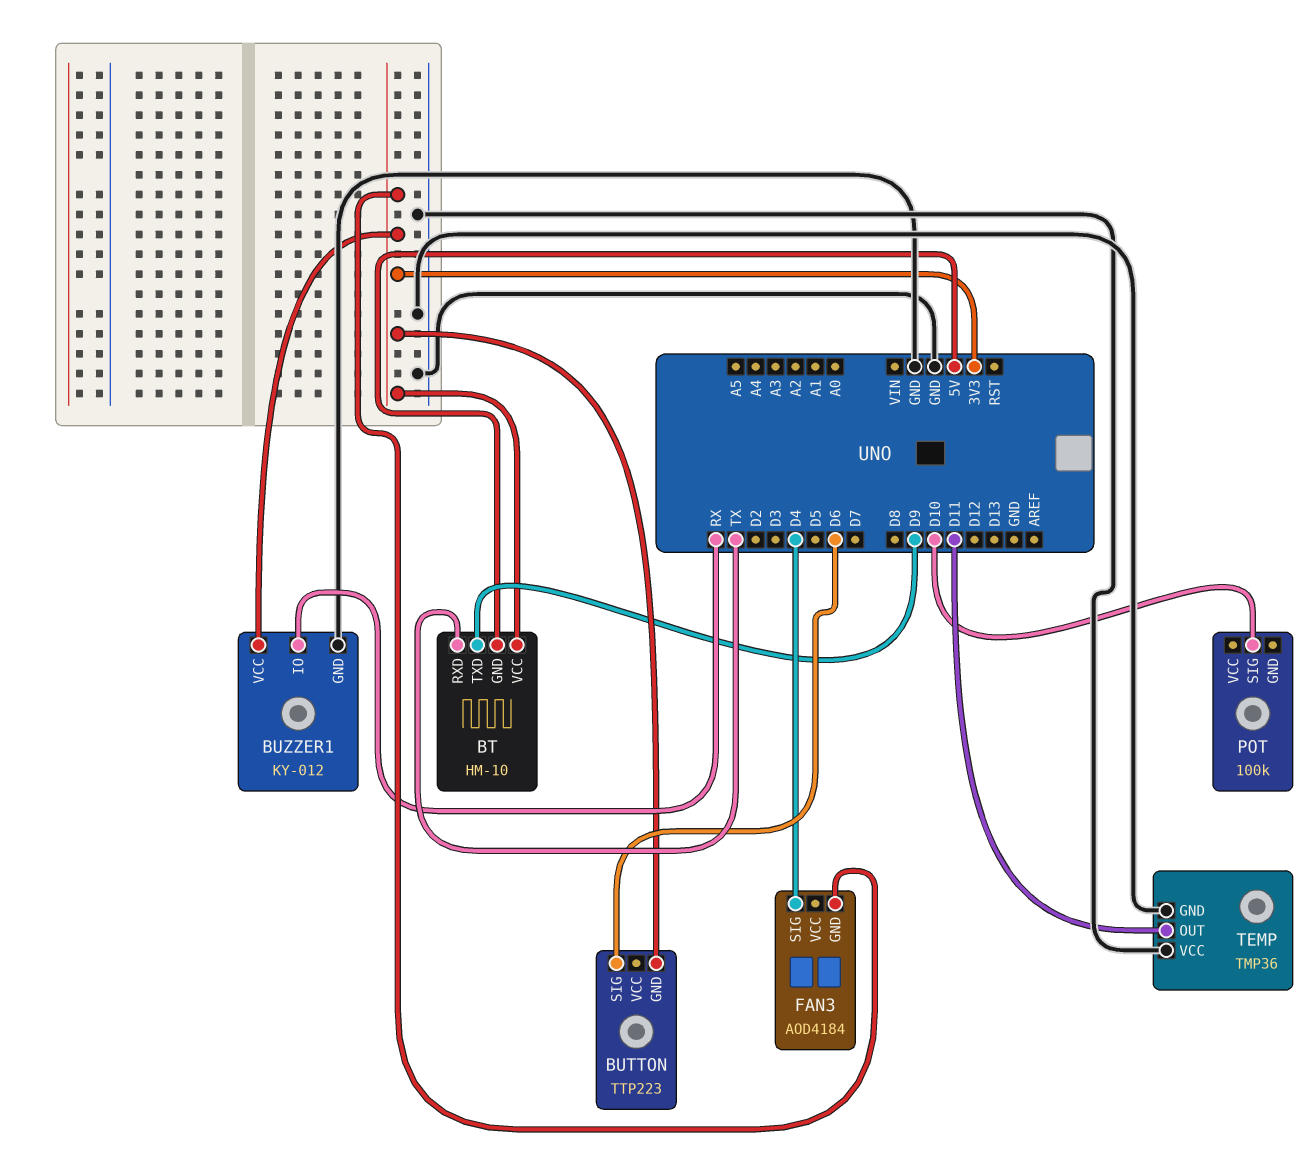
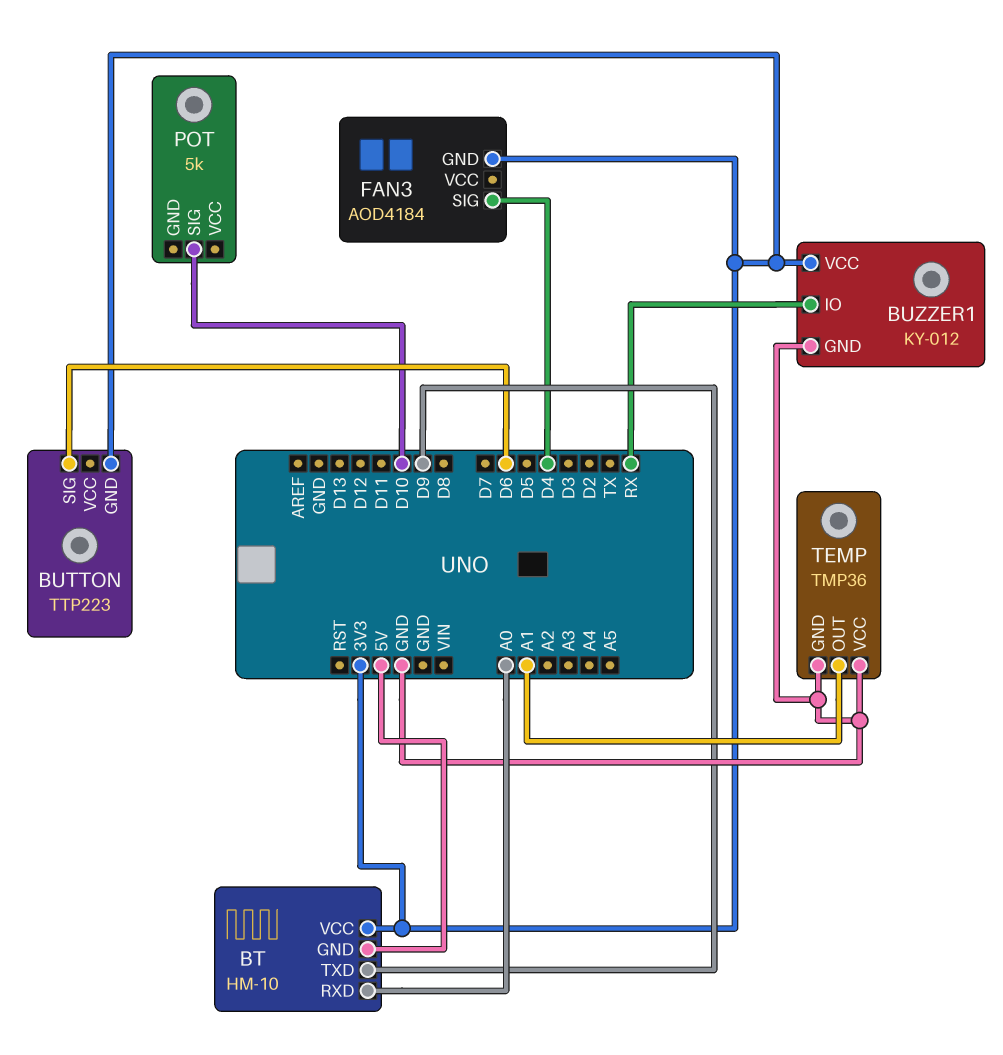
BT pin RXD: TX -> A0
POT: 100k -> 5k
TEMP pin OUT: D11 -> A1

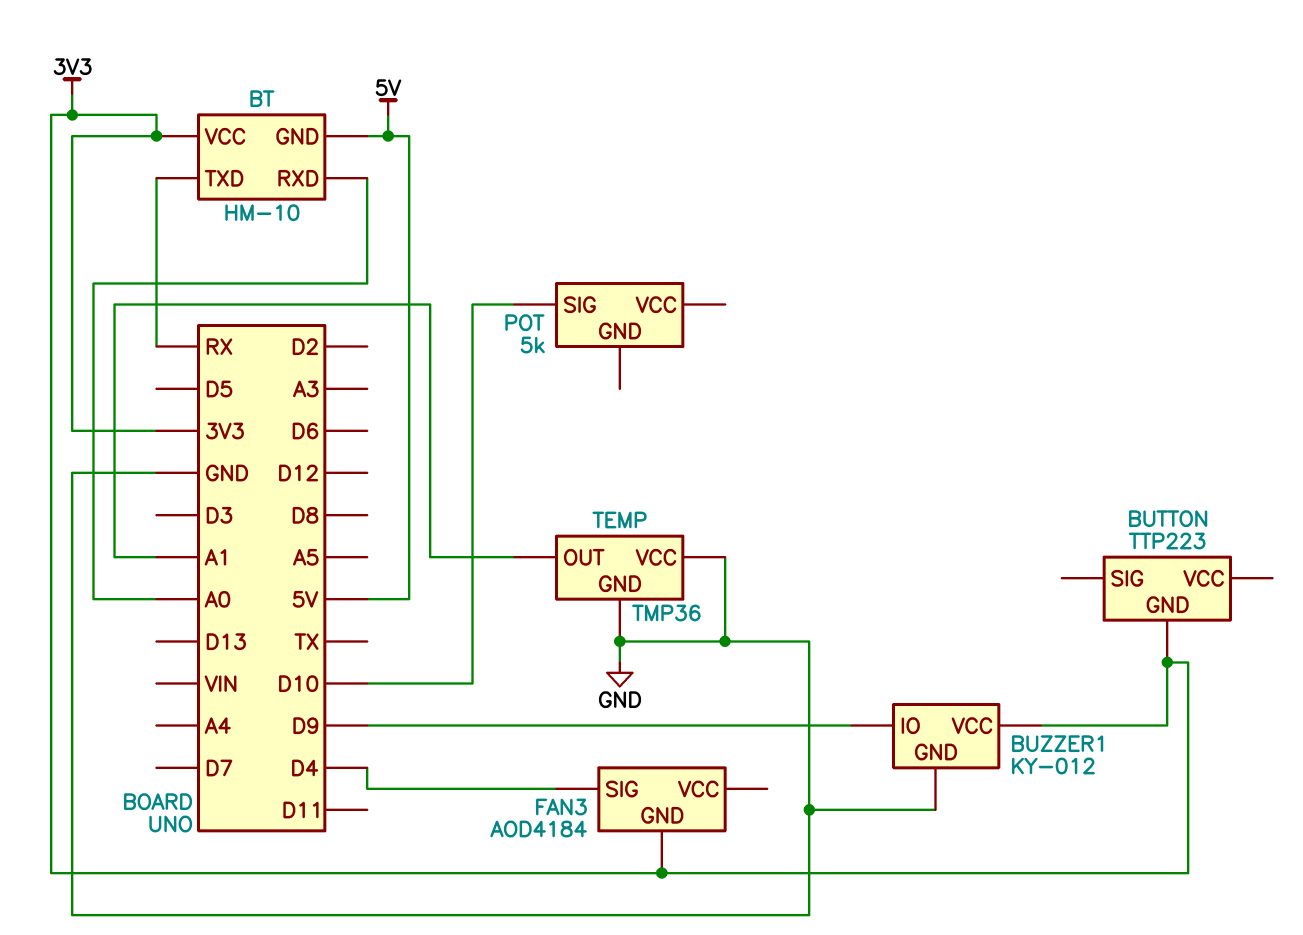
BT pin TXD: D9 -> RX
BUTTON pin SIG: D6 -> none
BUZZER1 pin IO: RX -> D9

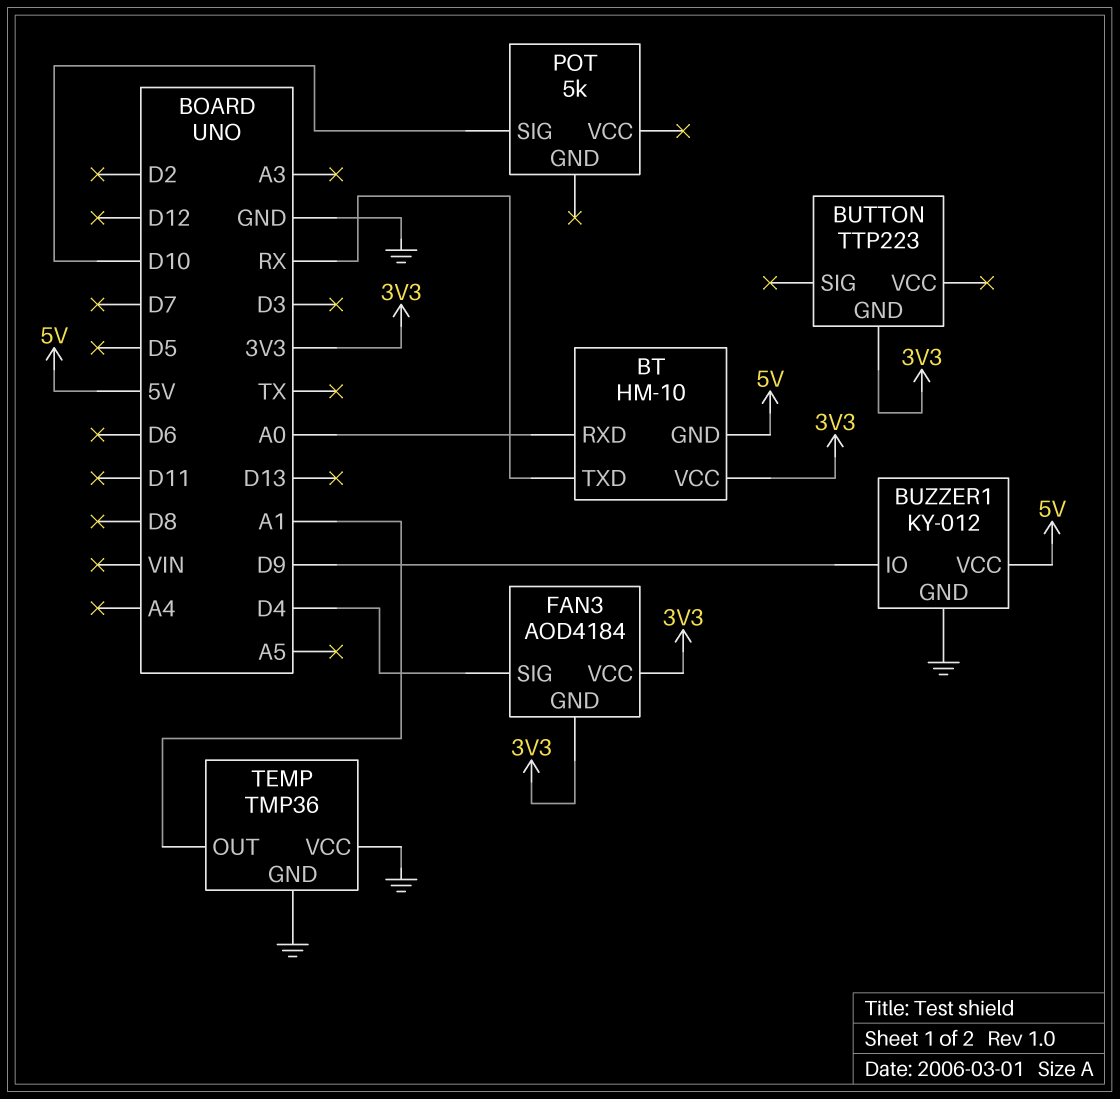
BUZZER1 pin VCC: 3V3 -> 5V
FAN3 pin VCC: none -> 3V3

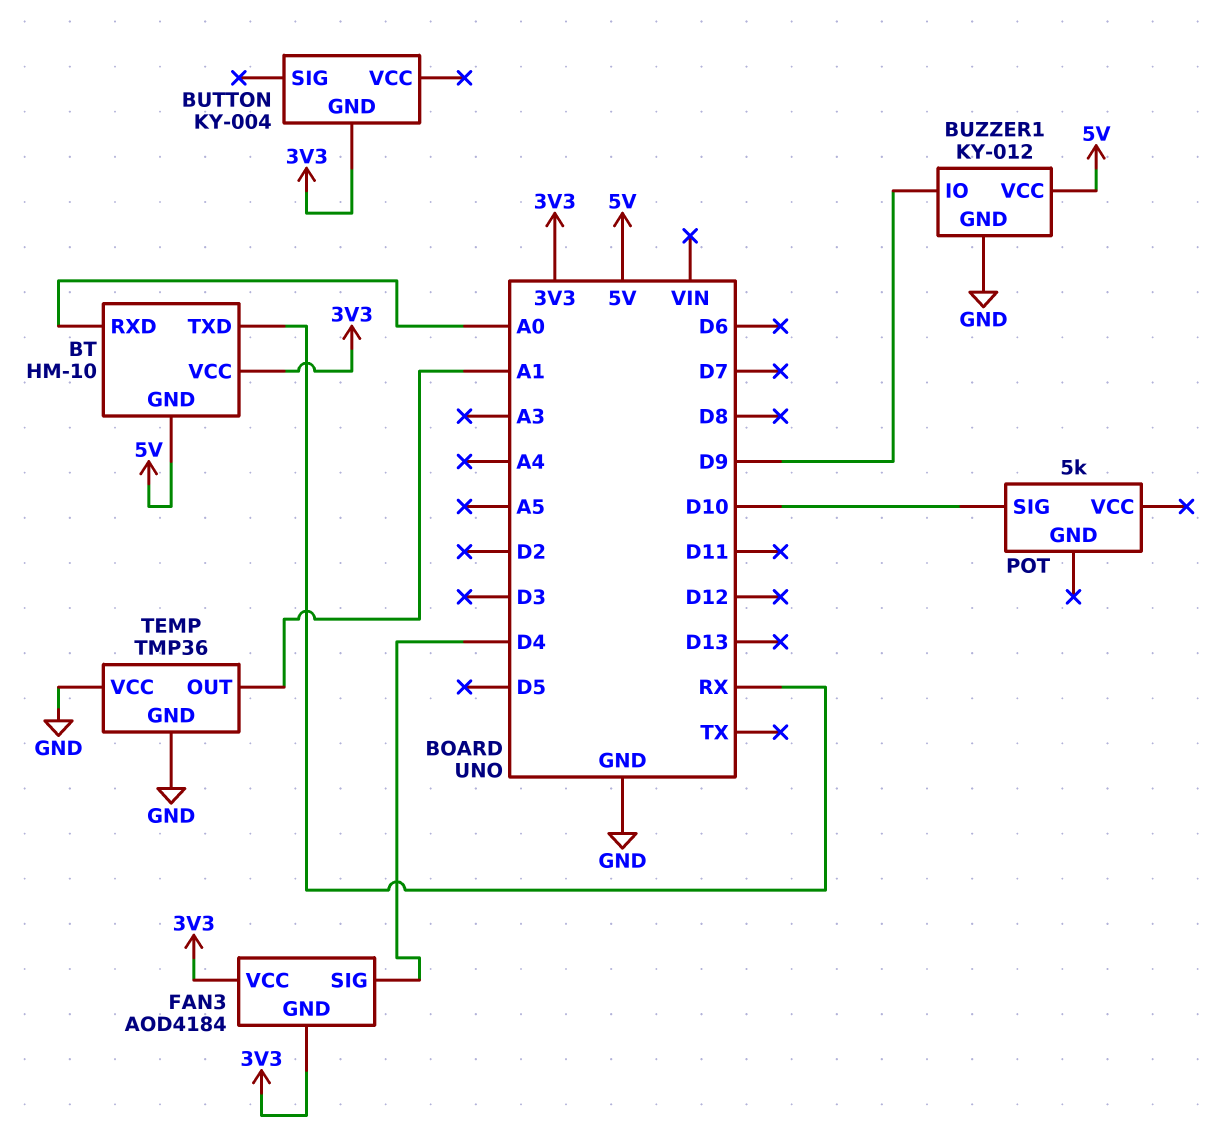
BUTTON: TTP223 -> KY-004

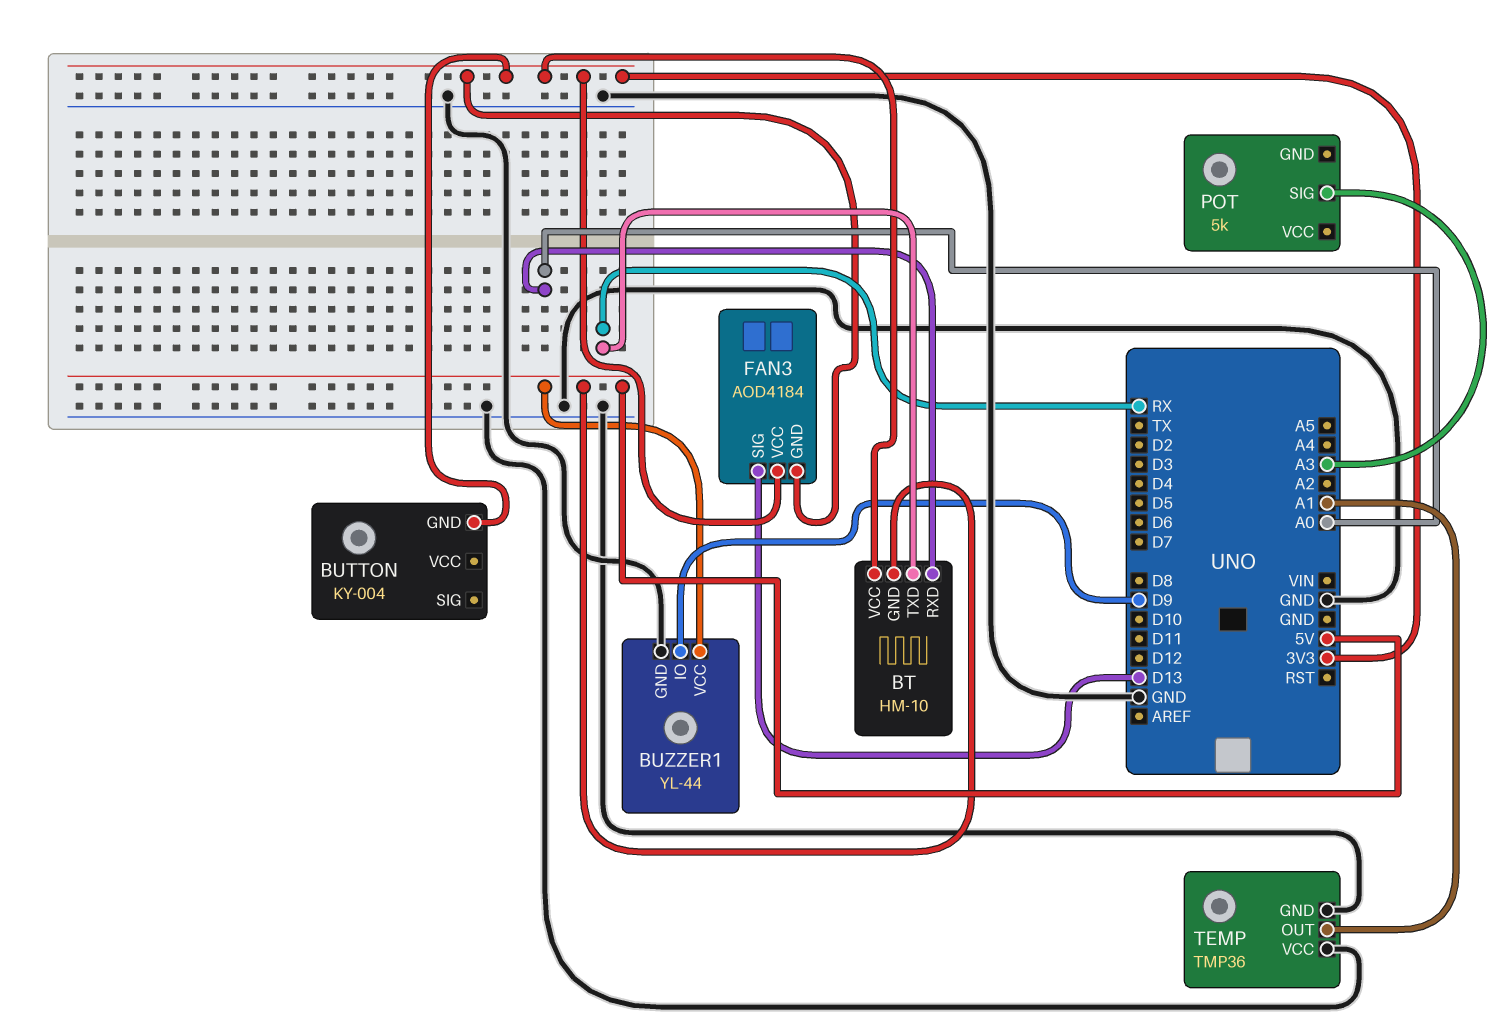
BUZZER1: KY-012 -> YL-44
FAN3 pin SIG: D4 -> D13
POT pin SIG: D10 -> A3

